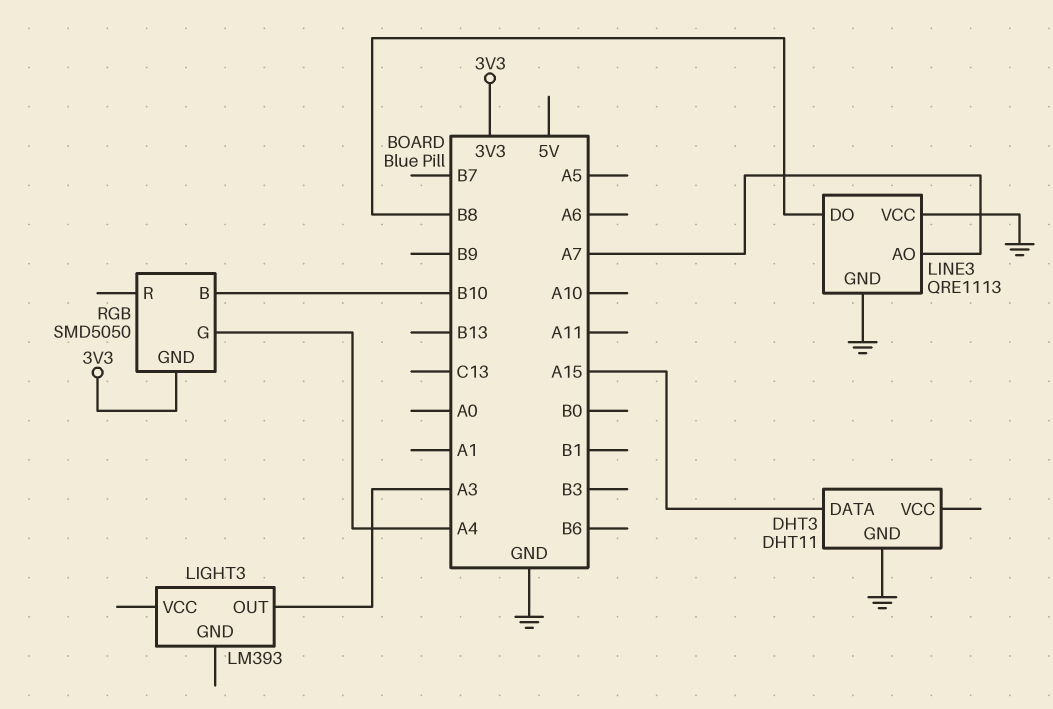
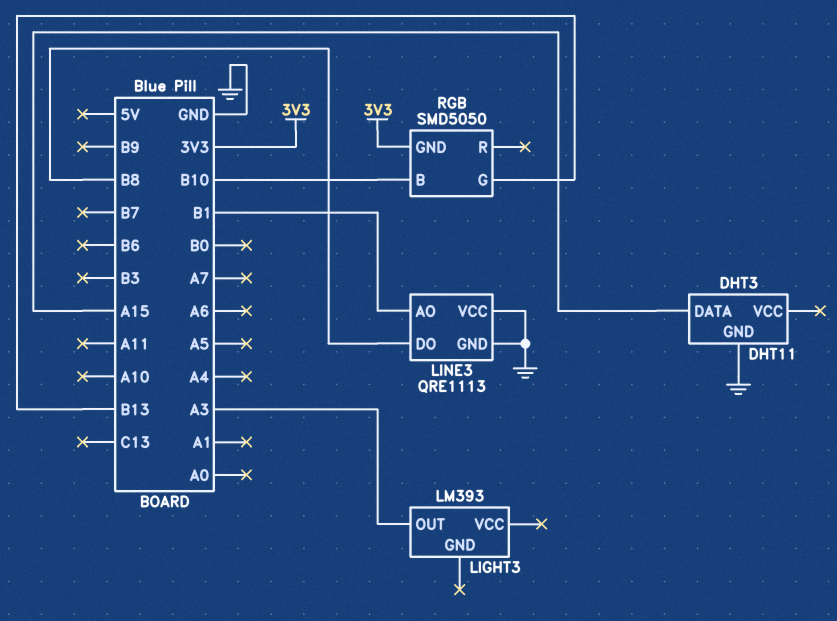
LINE3 pin AO: A7 -> B1
RGB pin G: A4 -> B13

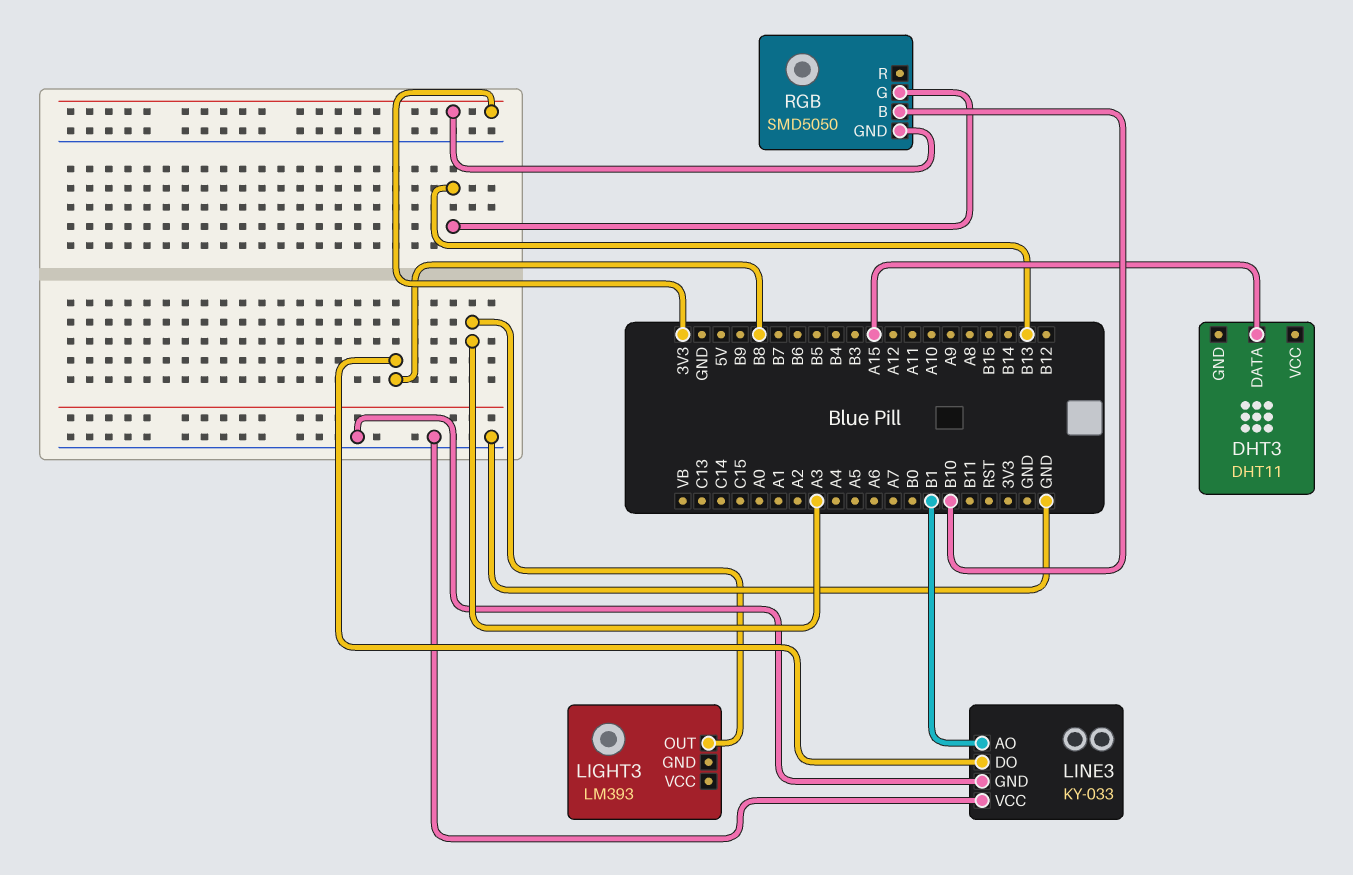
DHT3 pin GND: GND -> none
LINE3: QRE1113 -> KY-033

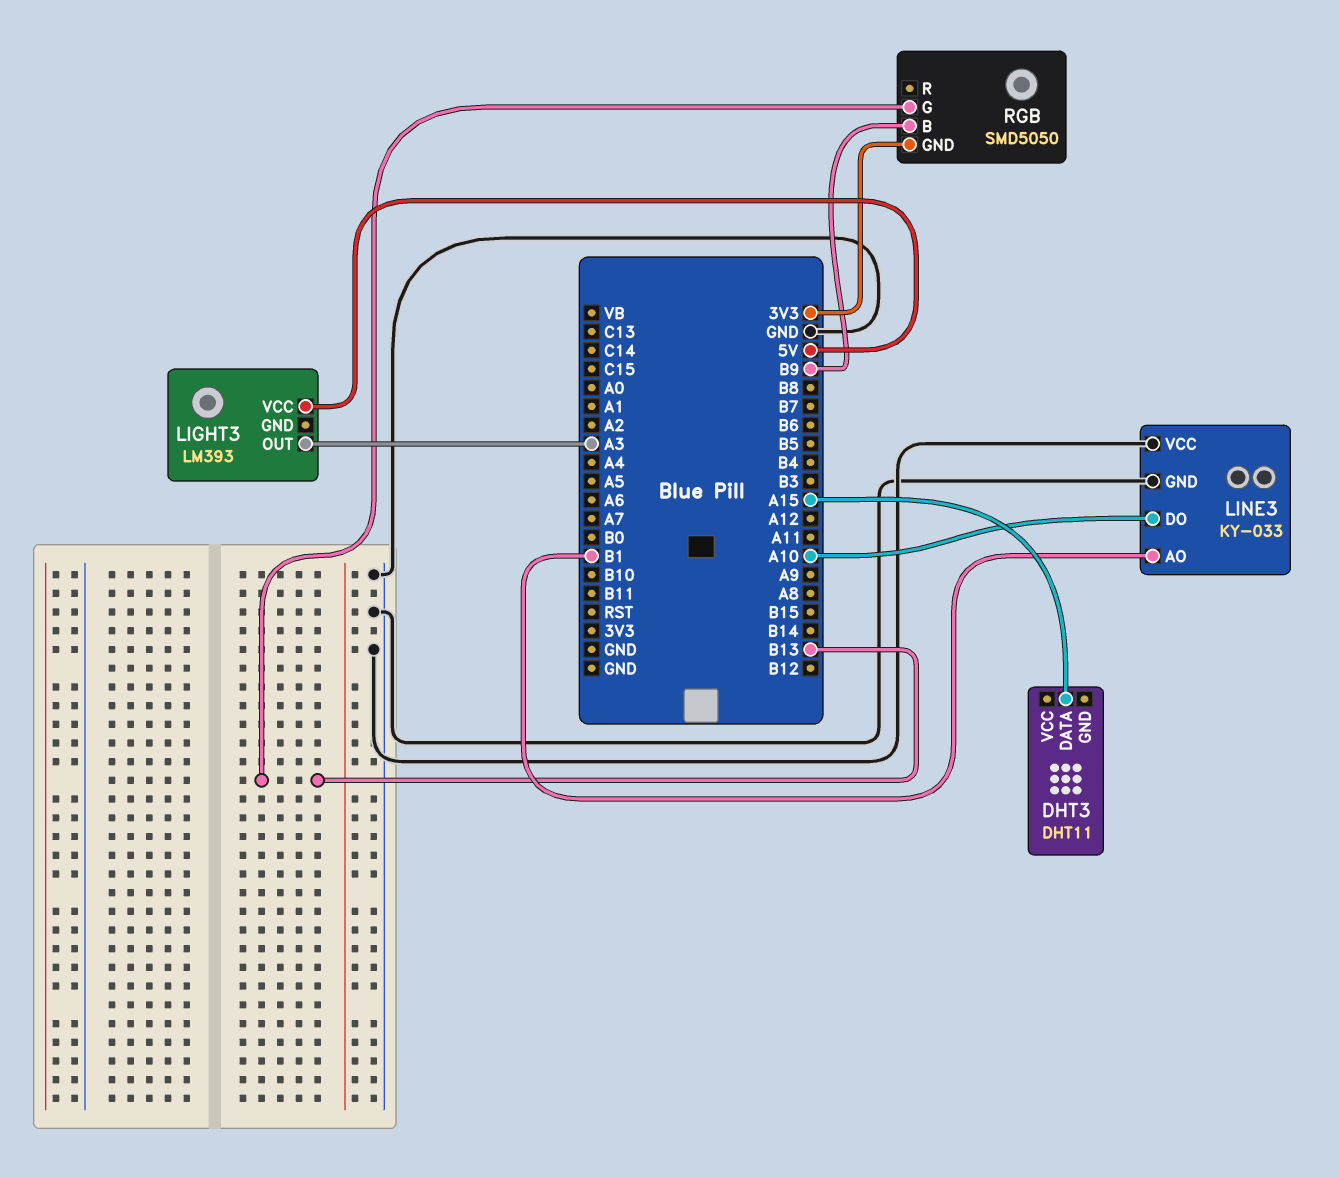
LIGHT3 pin VCC: none -> 5V
LINE3 pin DO: B8 -> A10
RGB pin B: B10 -> B9

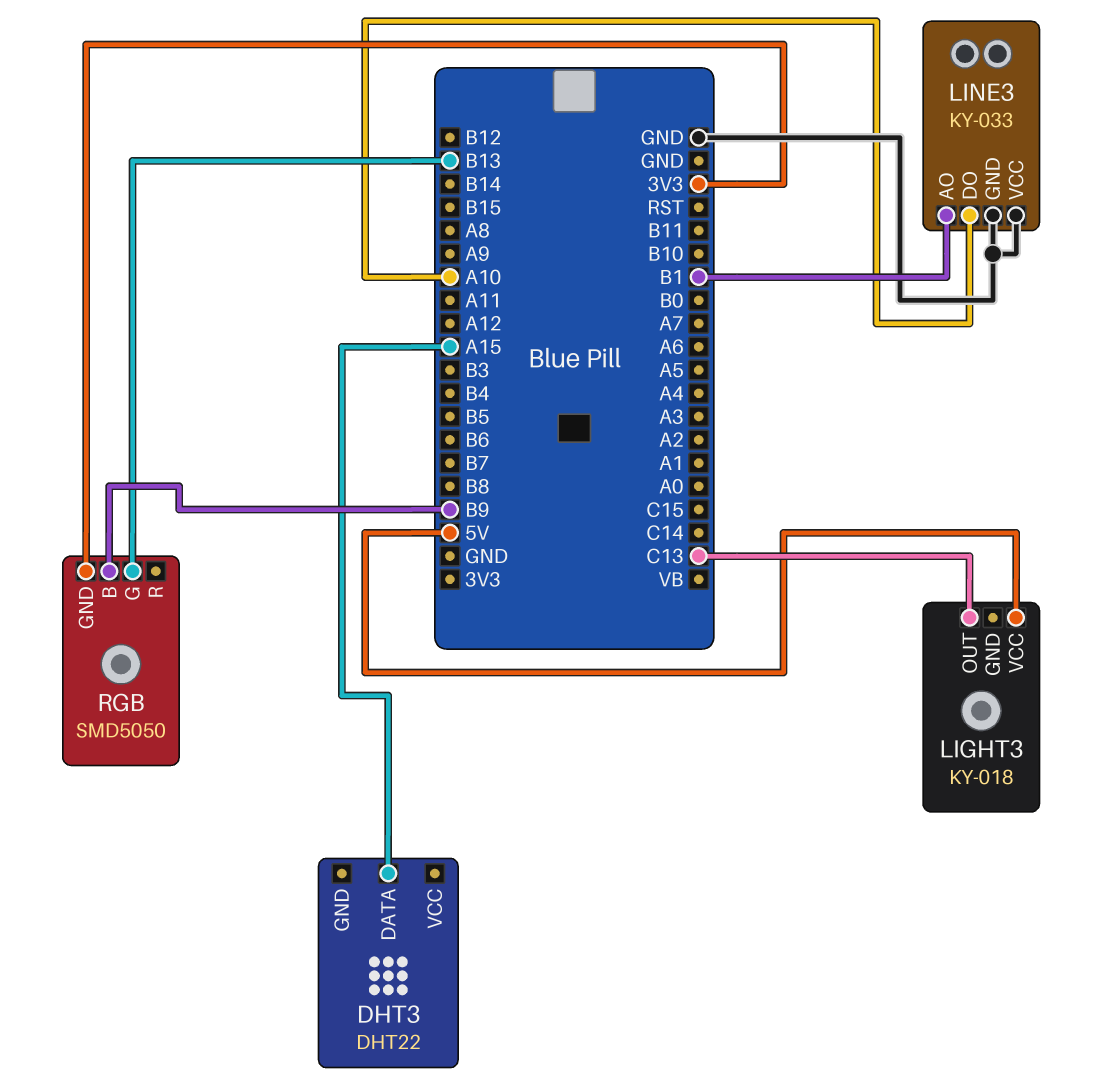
DHT3: DHT11 -> DHT22
LIGHT3: LM393 -> KY-018
LIGHT3 pin OUT: A3 -> C13

